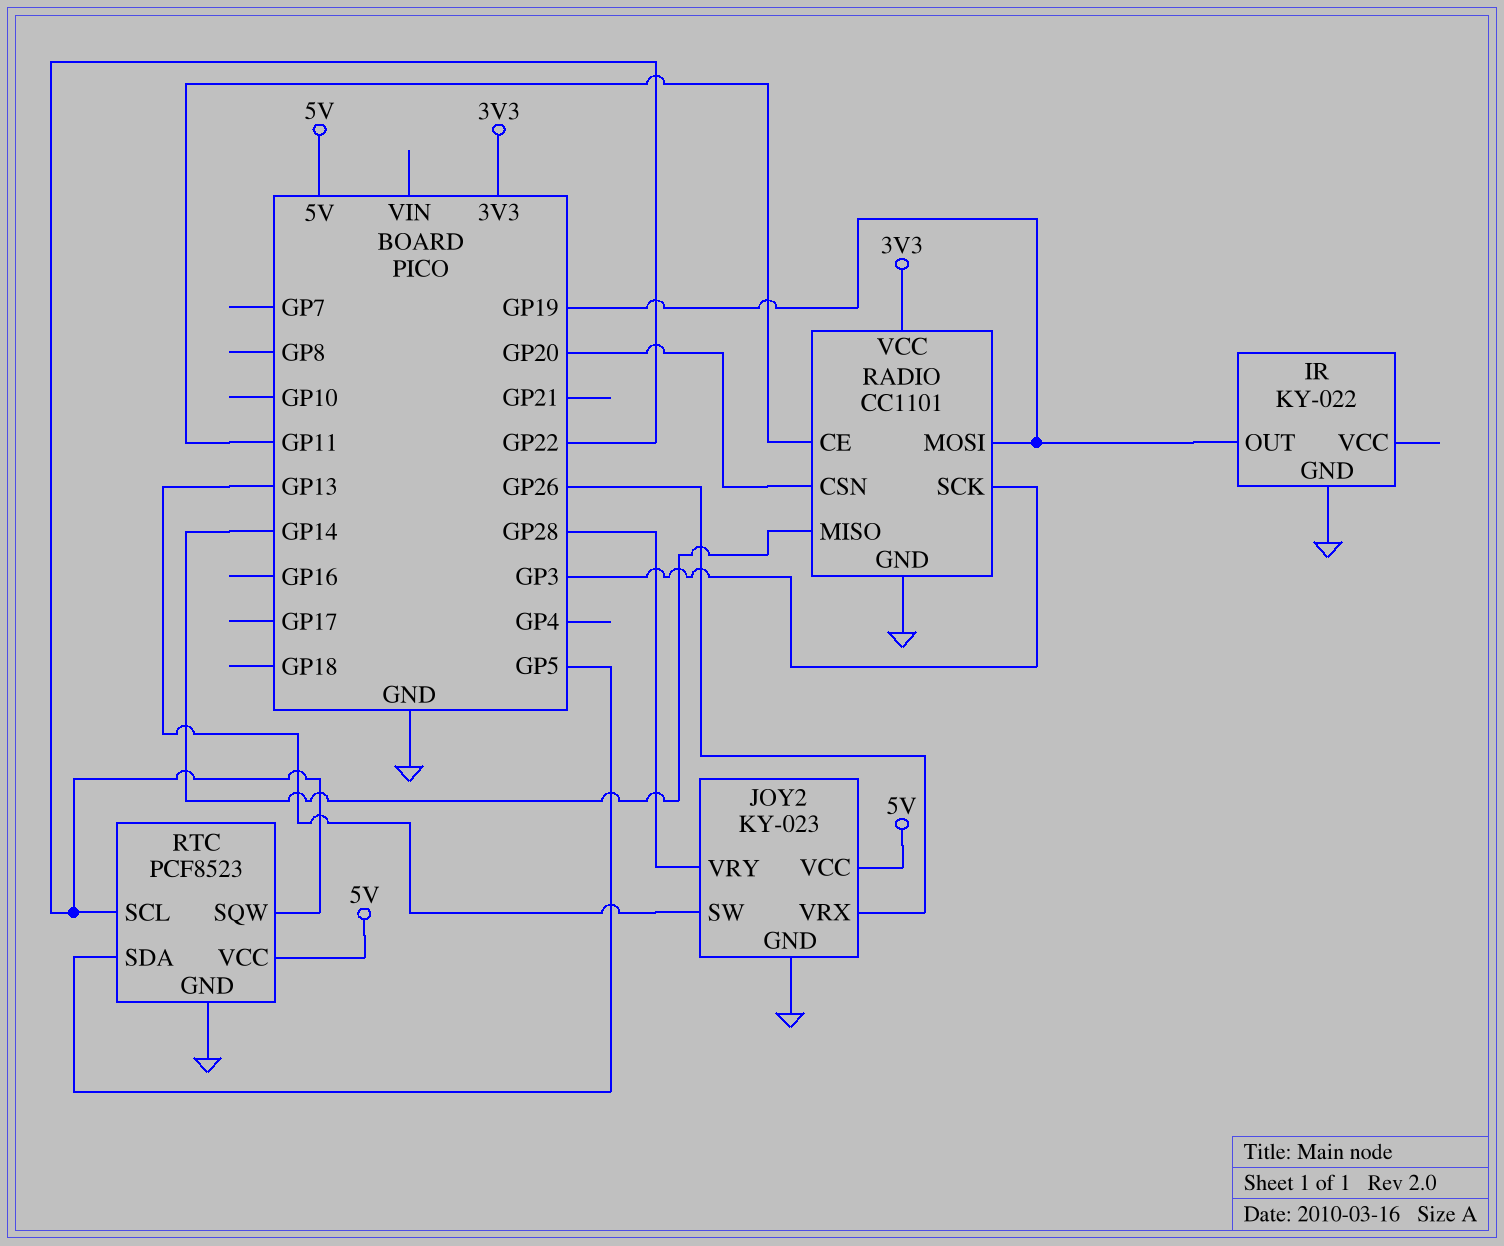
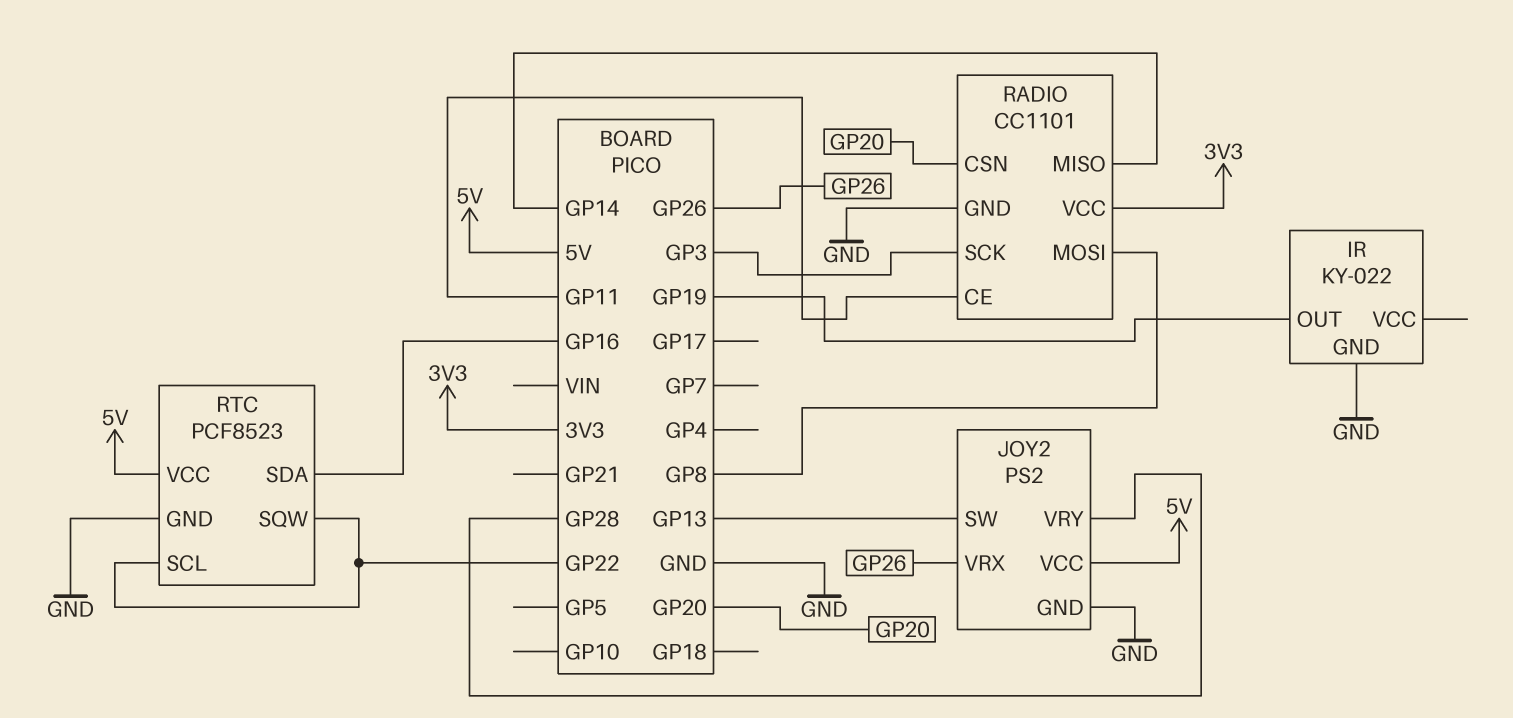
JOY2: KY-023 -> PS2
RADIO pin MOSI: GP19 -> GP8
RTC pin SDA: GP5 -> GP16

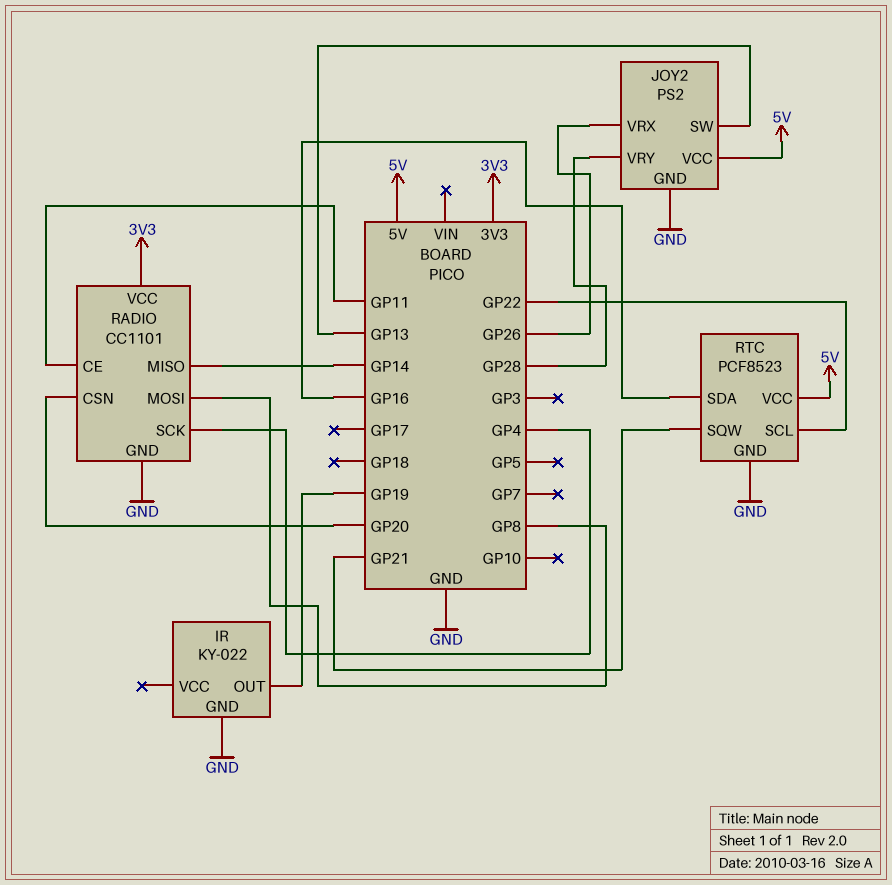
RADIO pin SCK: GP3 -> GP4
RTC pin SQW: GP22 -> GP21

